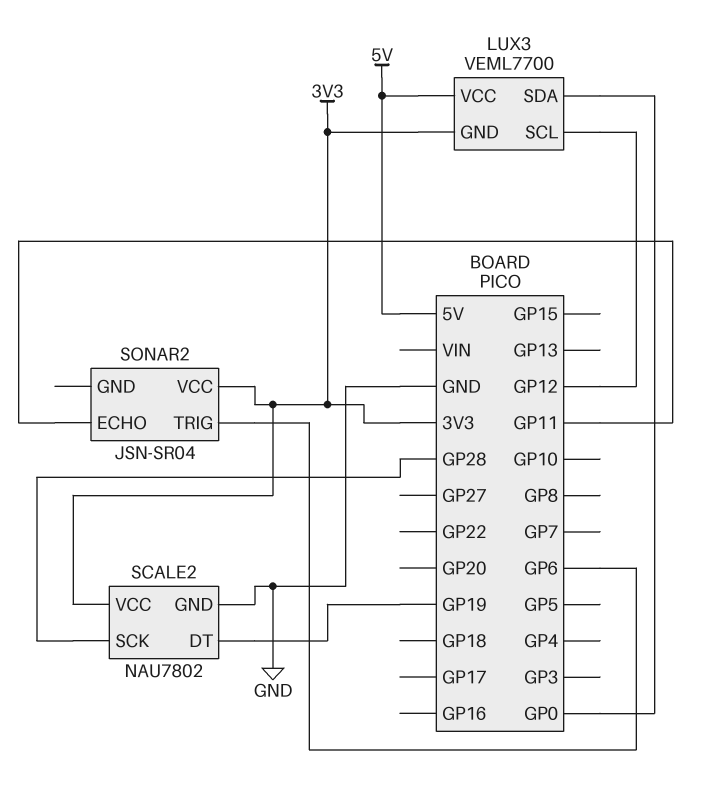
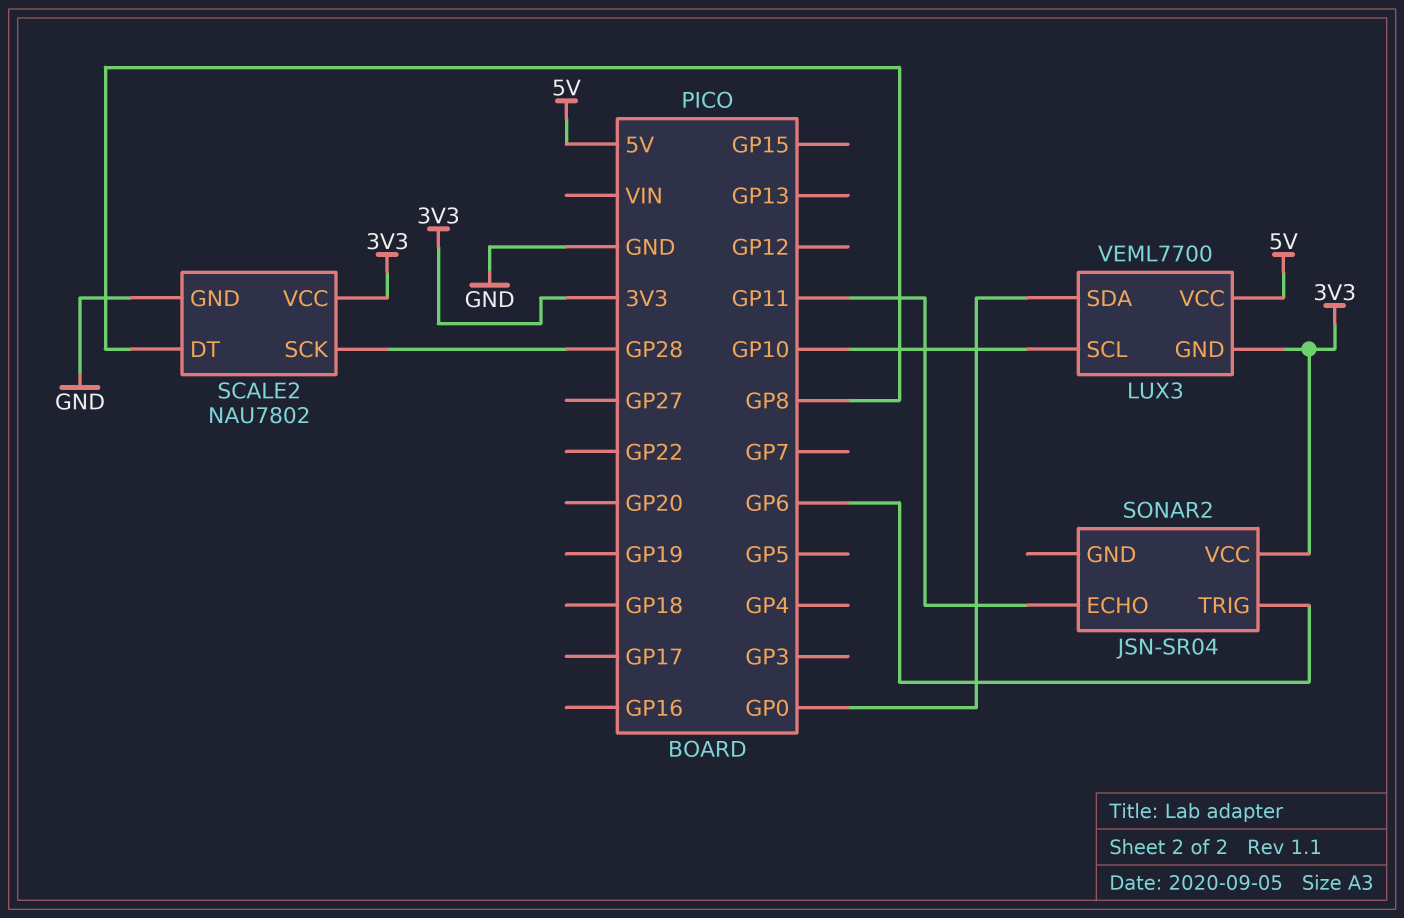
LUX3 pin SCL: GP12 -> GP10
SCALE2 pin DT: GP19 -> GP8

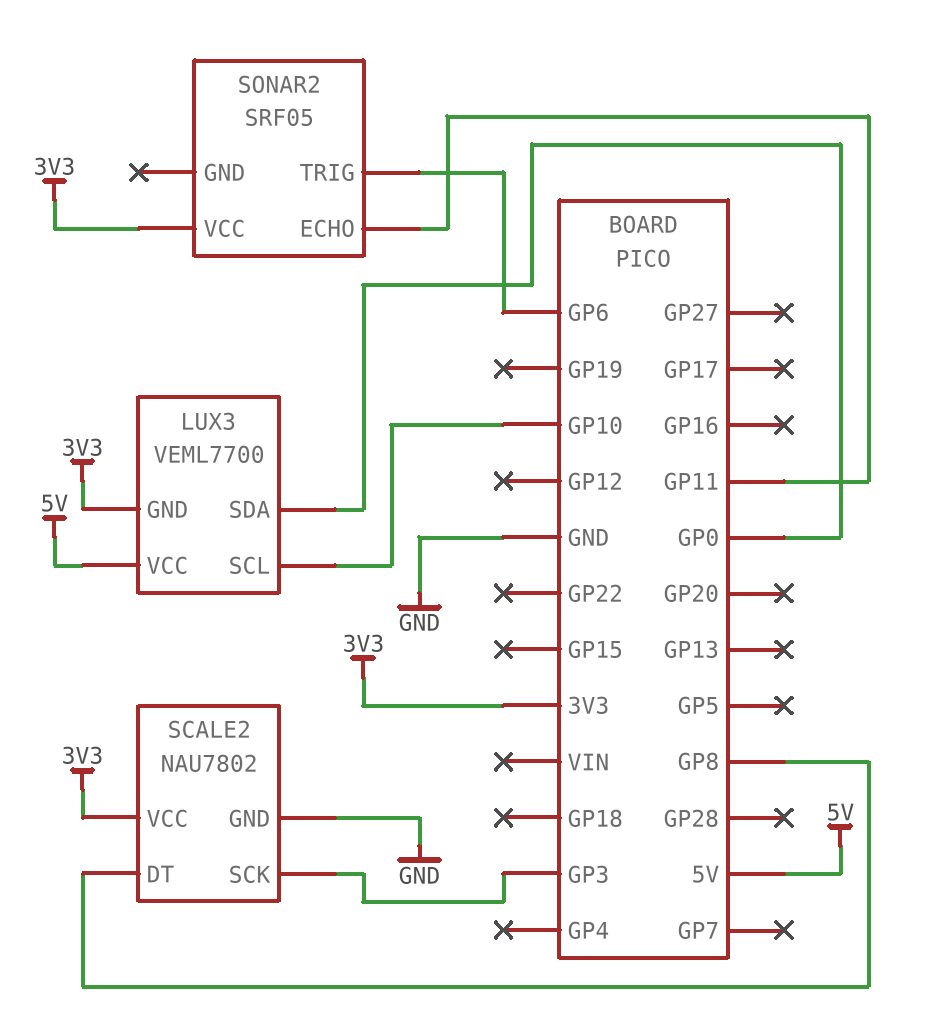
SCALE2 pin SCK: GP28 -> GP3
SONAR2: JSN-SR04 -> SRF05

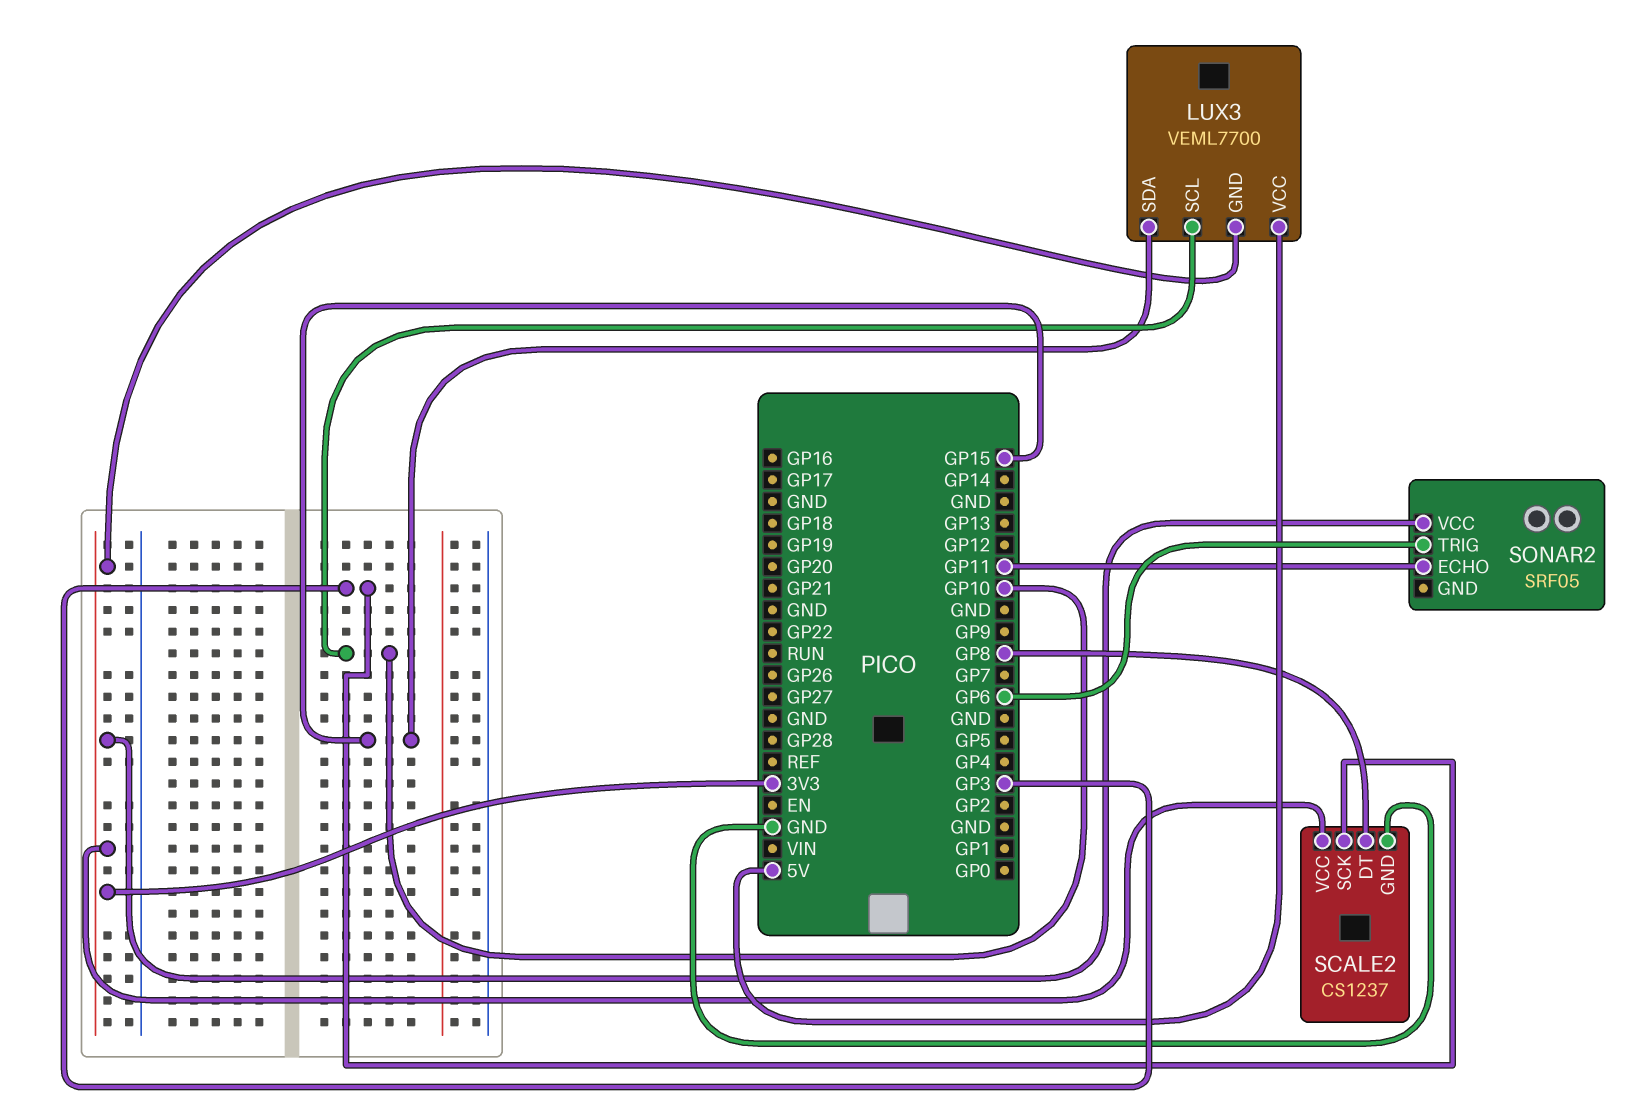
LUX3 pin SDA: GP0 -> GP15
SCALE2: NAU7802 -> CS1237

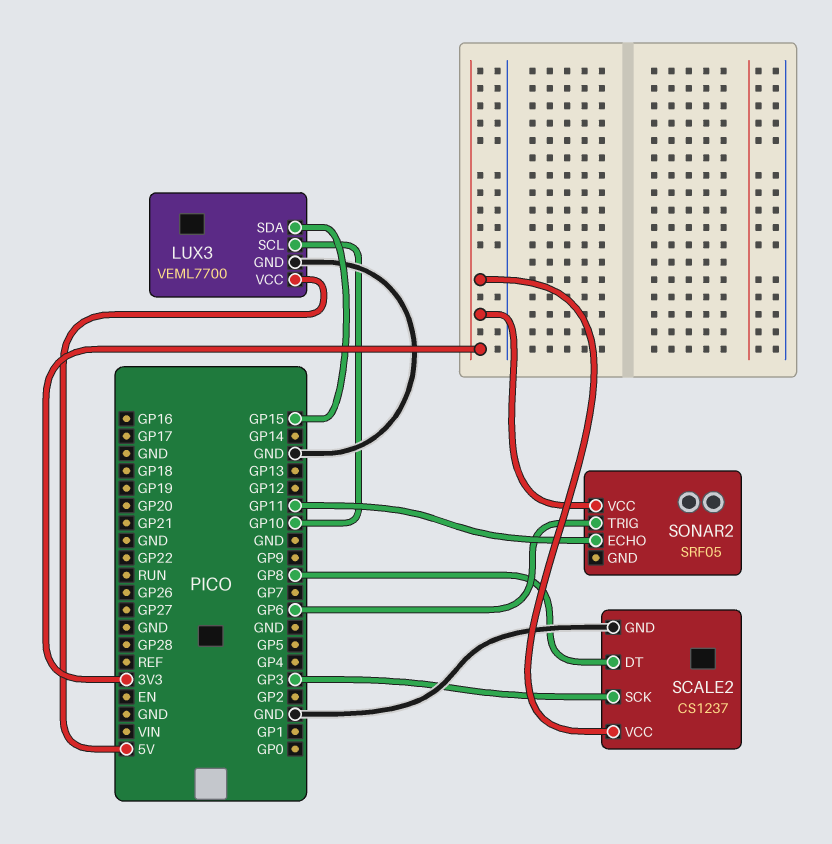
LUX3 pin GND: 3V3 -> GND

